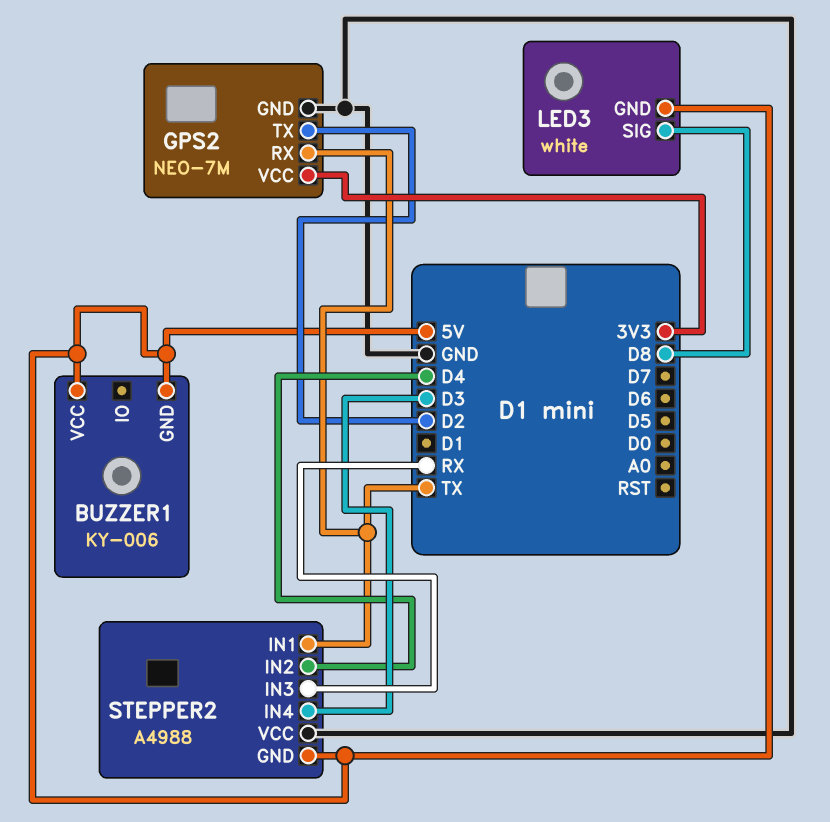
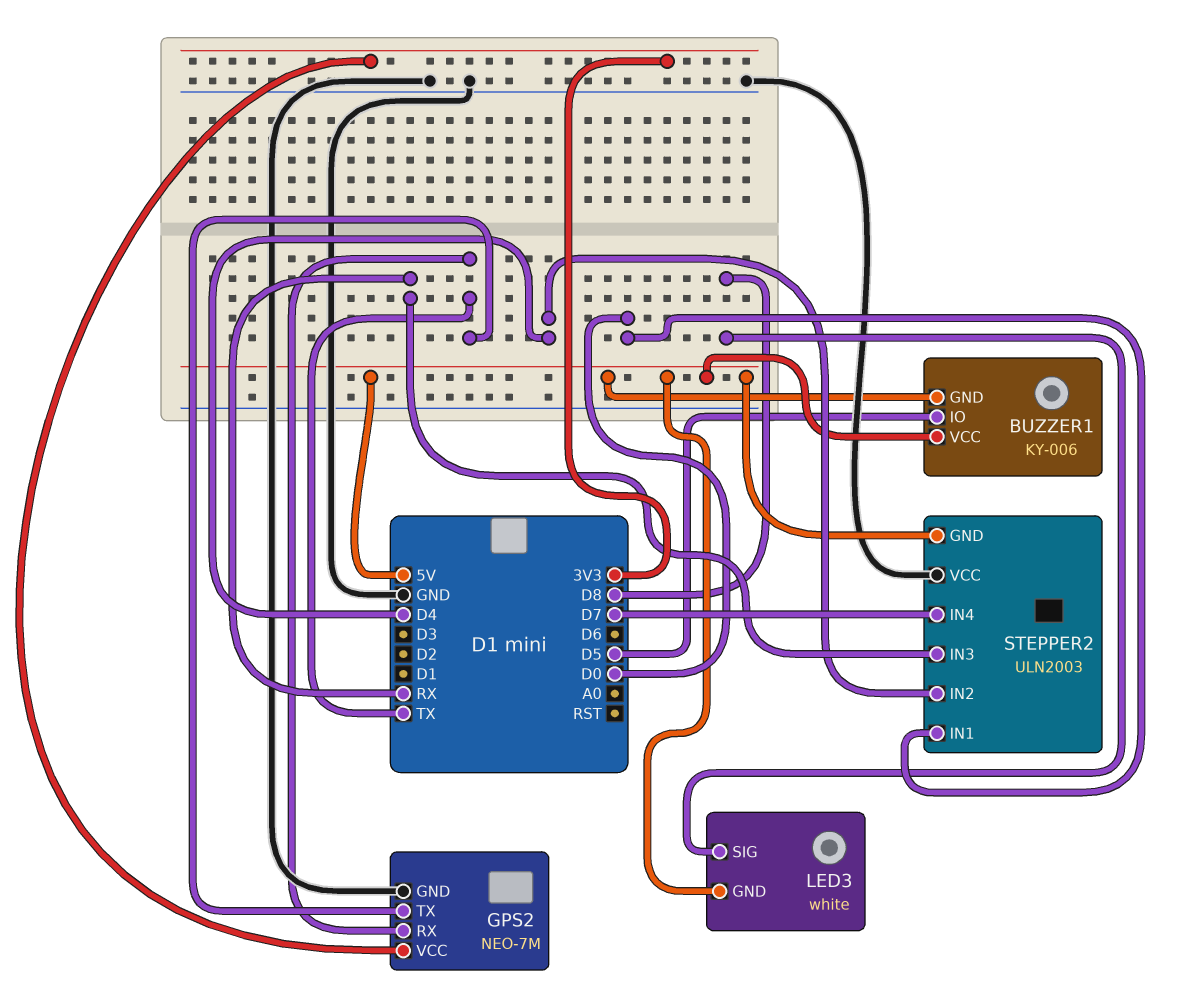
BUZZER1 pin IO: none -> D5
GPS2 pin TX: D2 -> TX
STEPPER2: A4988 -> ULN2003
STEPPER2 pin IN1: TX -> D0
STEPPER2 pin IN4: D3 -> D7

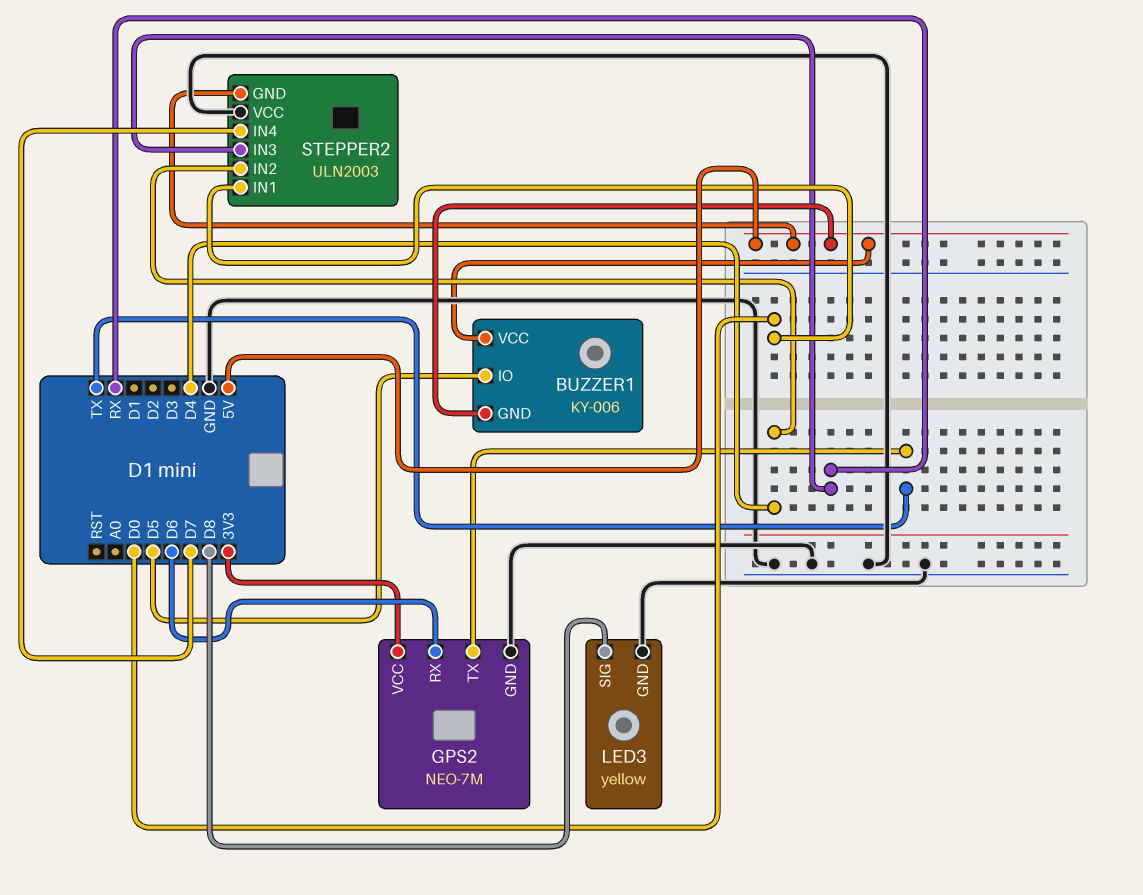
GPS2 pin RX: TX -> D6
LED3: white -> yellow
LED3 pin GND: 5V -> GND

